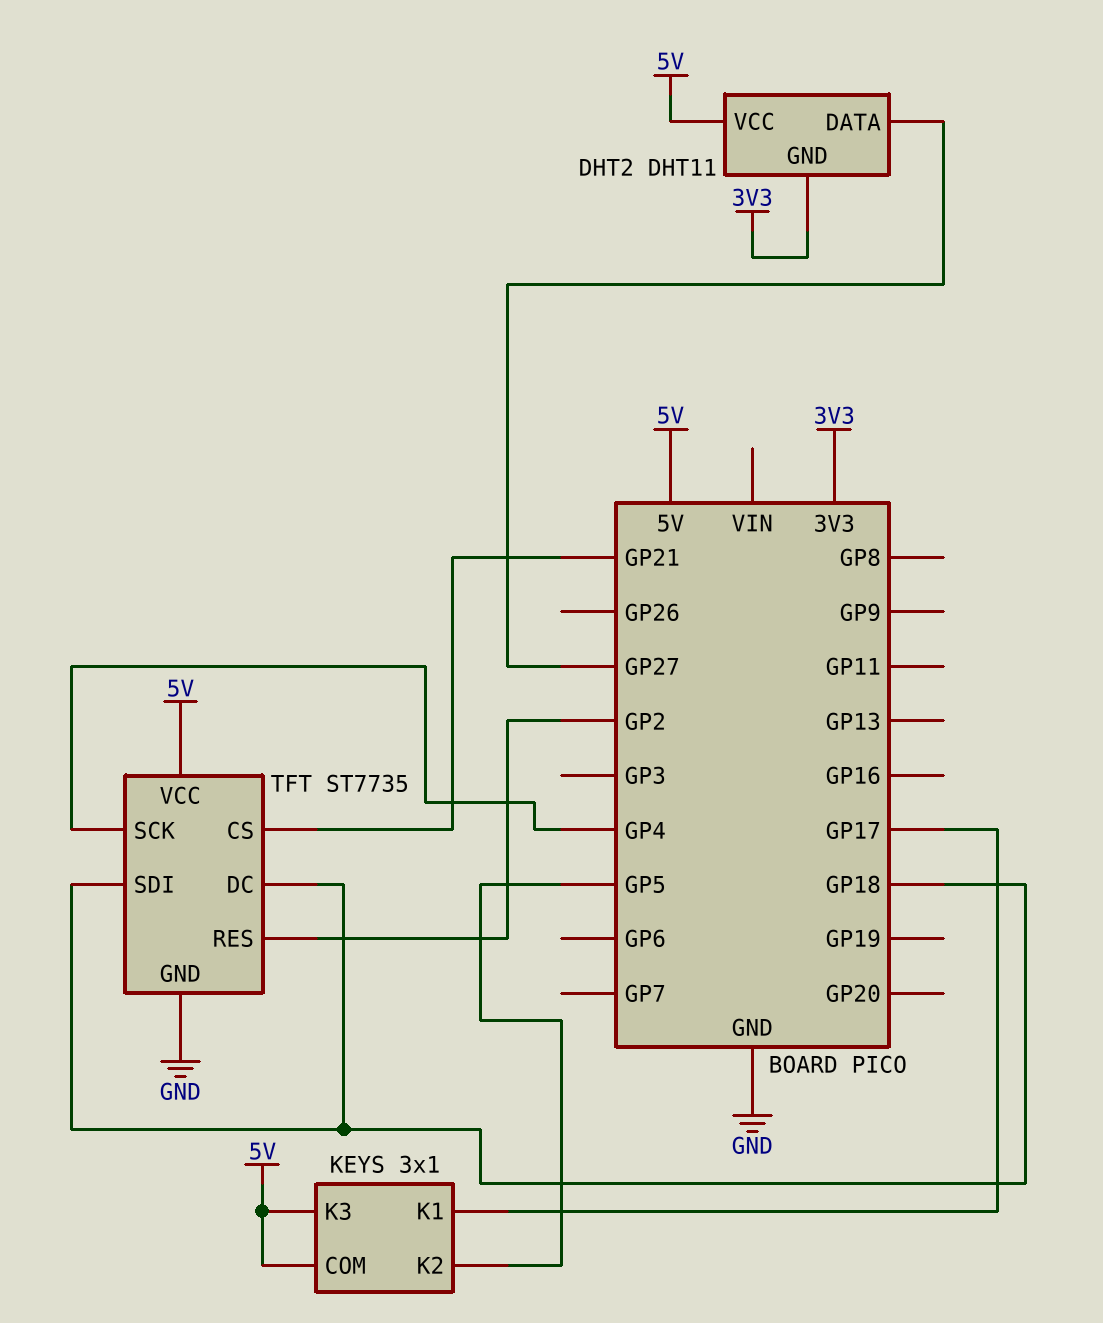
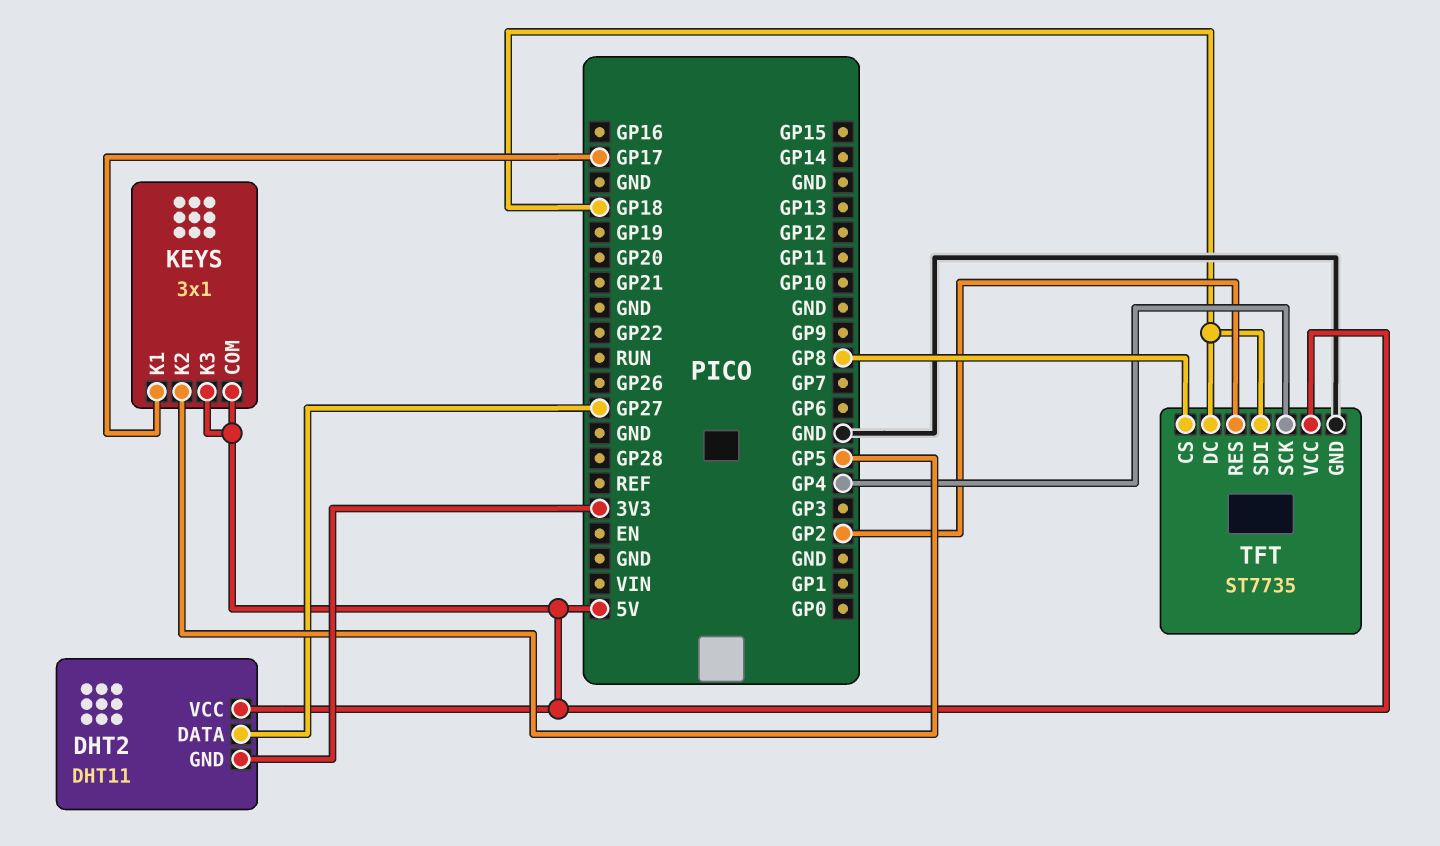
TFT pin CS: GP21 -> GP8

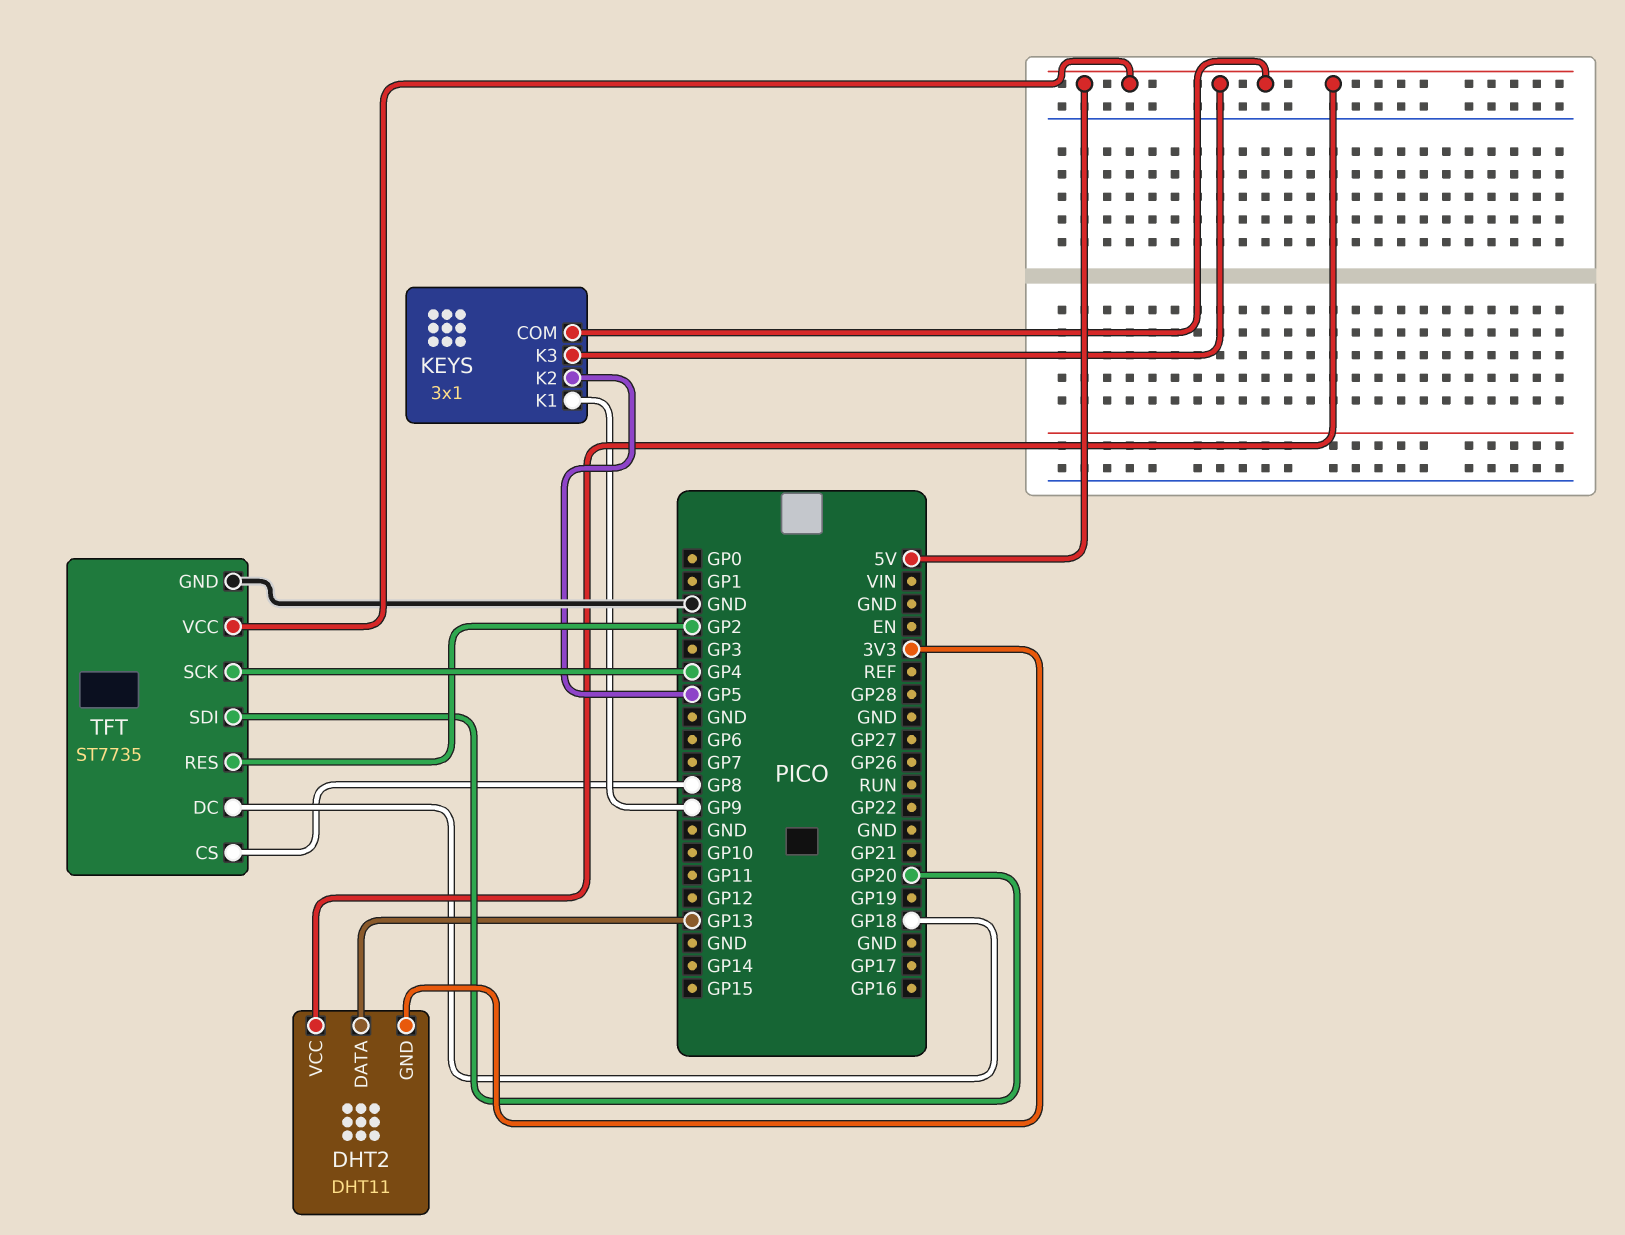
DHT2 pin DATA: GP27 -> GP13
KEYS pin K1: GP17 -> GP9
TFT pin SDI: GP18 -> GP20

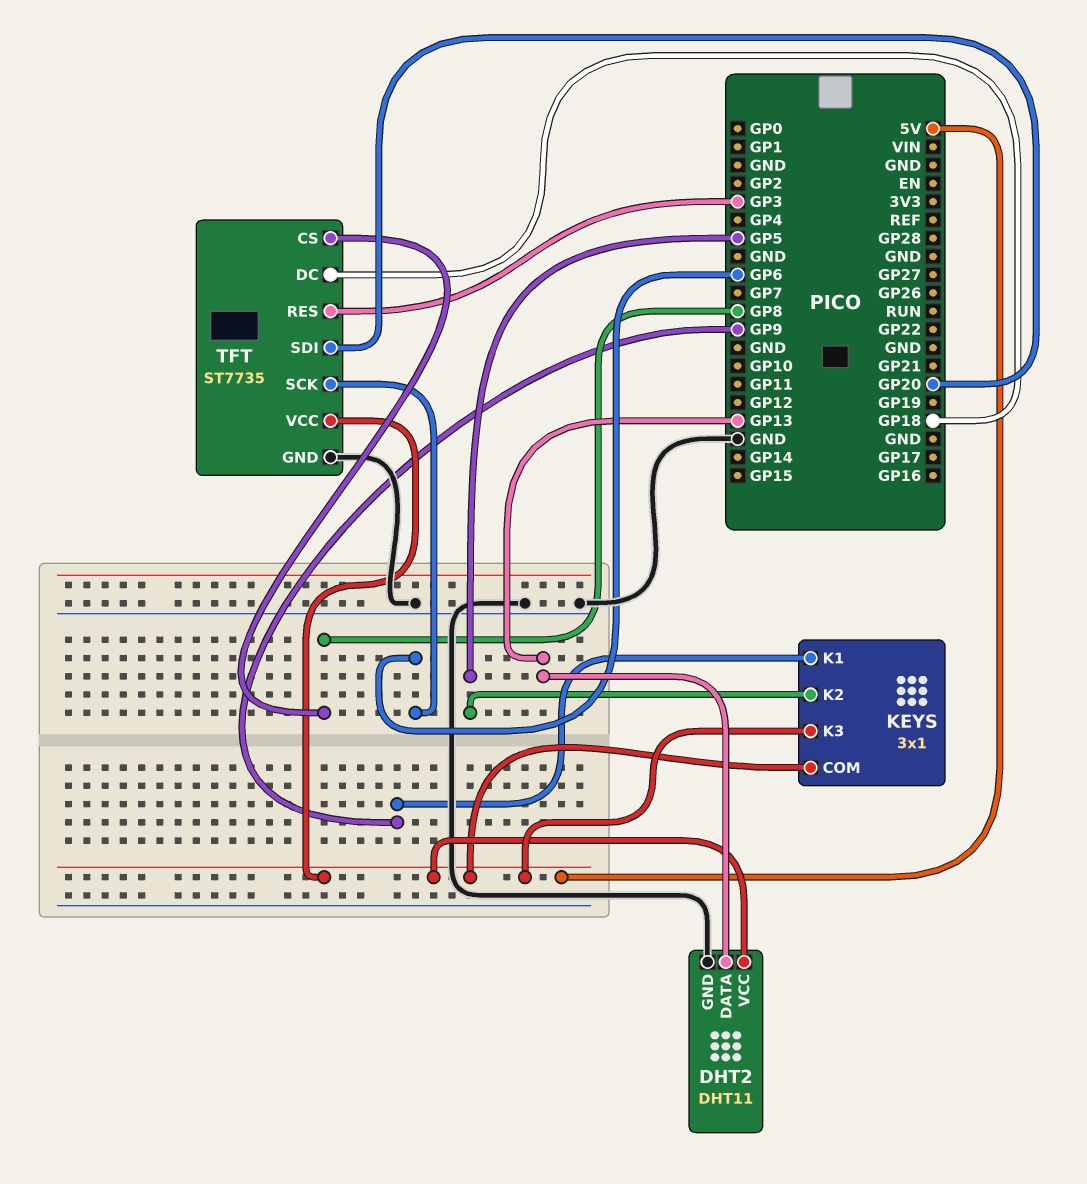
DHT2 pin GND: 3V3 -> GND
TFT pin RES: GP2 -> GP3
TFT pin SCK: GP4 -> GP6

